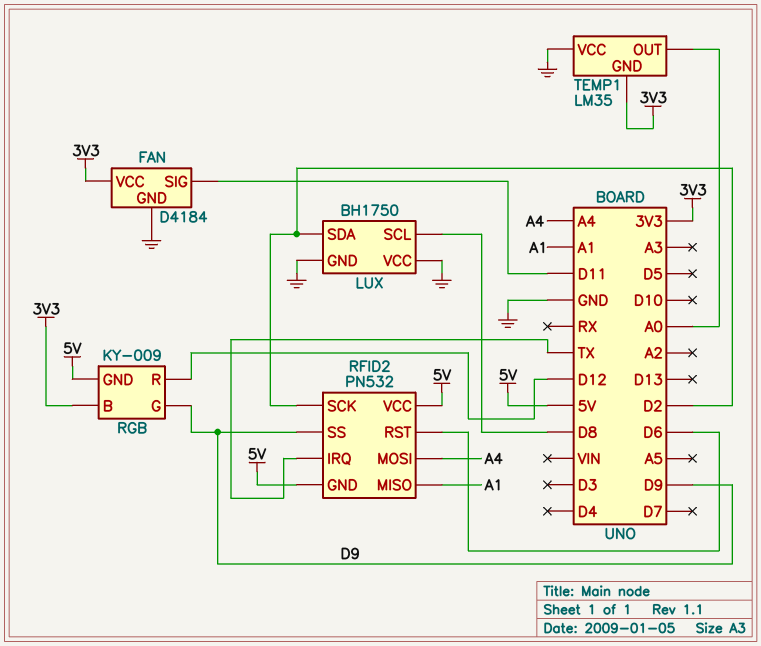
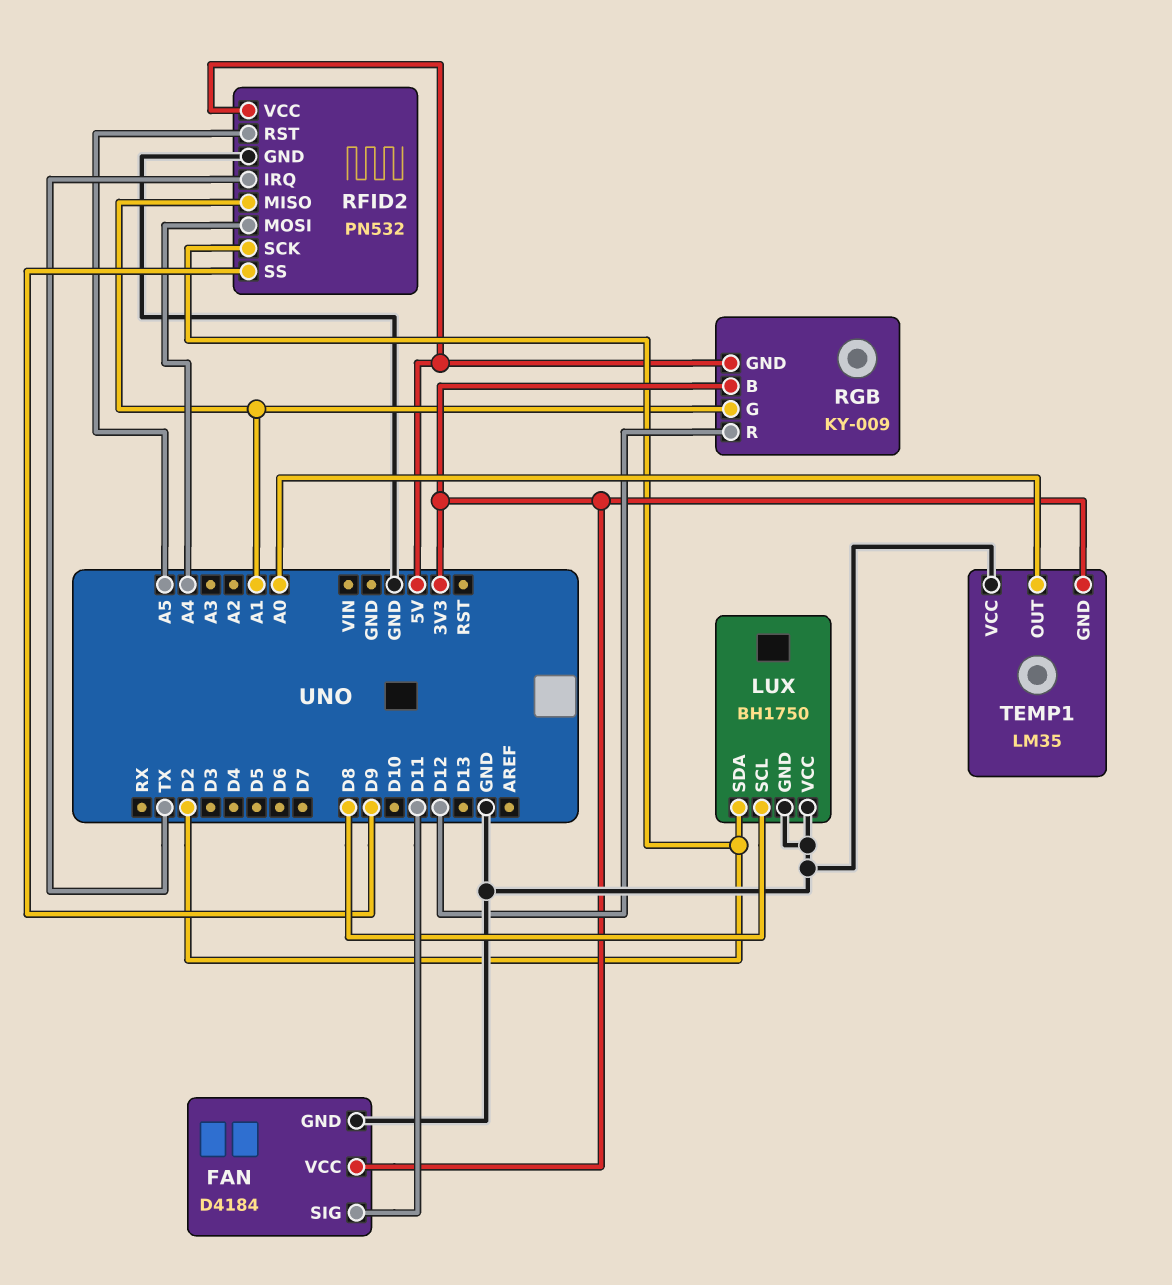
RFID2 pin GND: 5V -> GND
RFID2 pin RST: D6 -> A5
RGB pin G: D9 -> A1

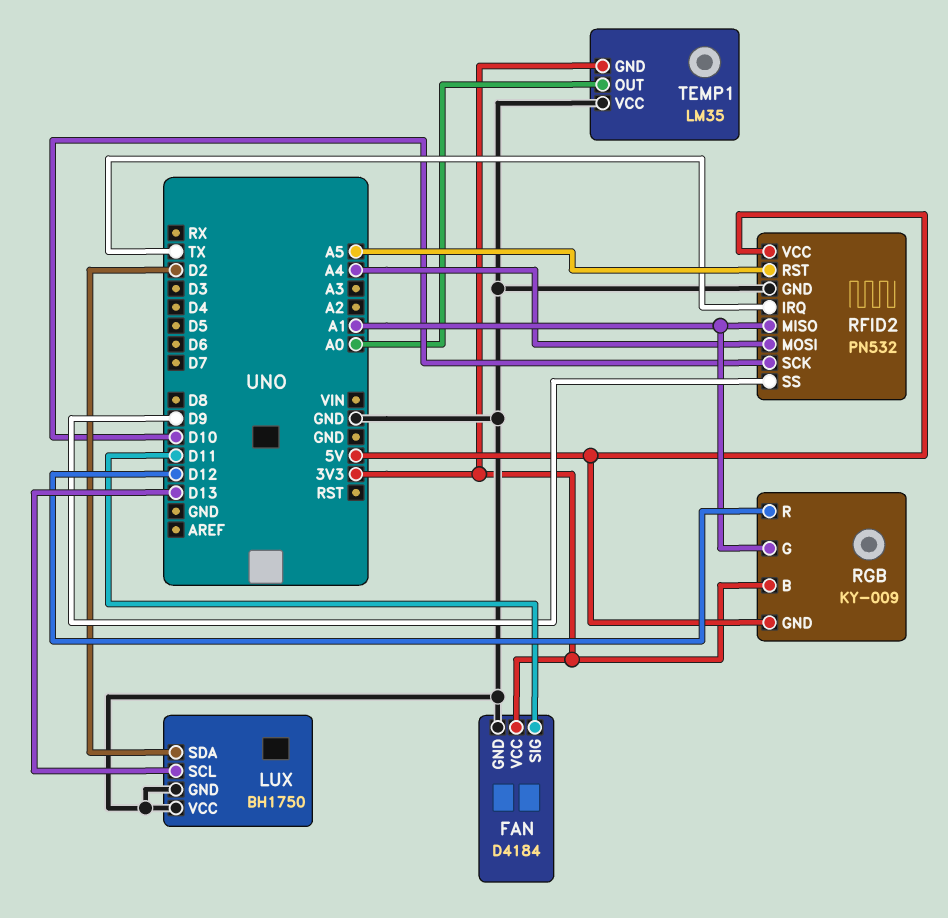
LUX pin SCL: D8 -> D13
RFID2 pin SCK: D2 -> D10

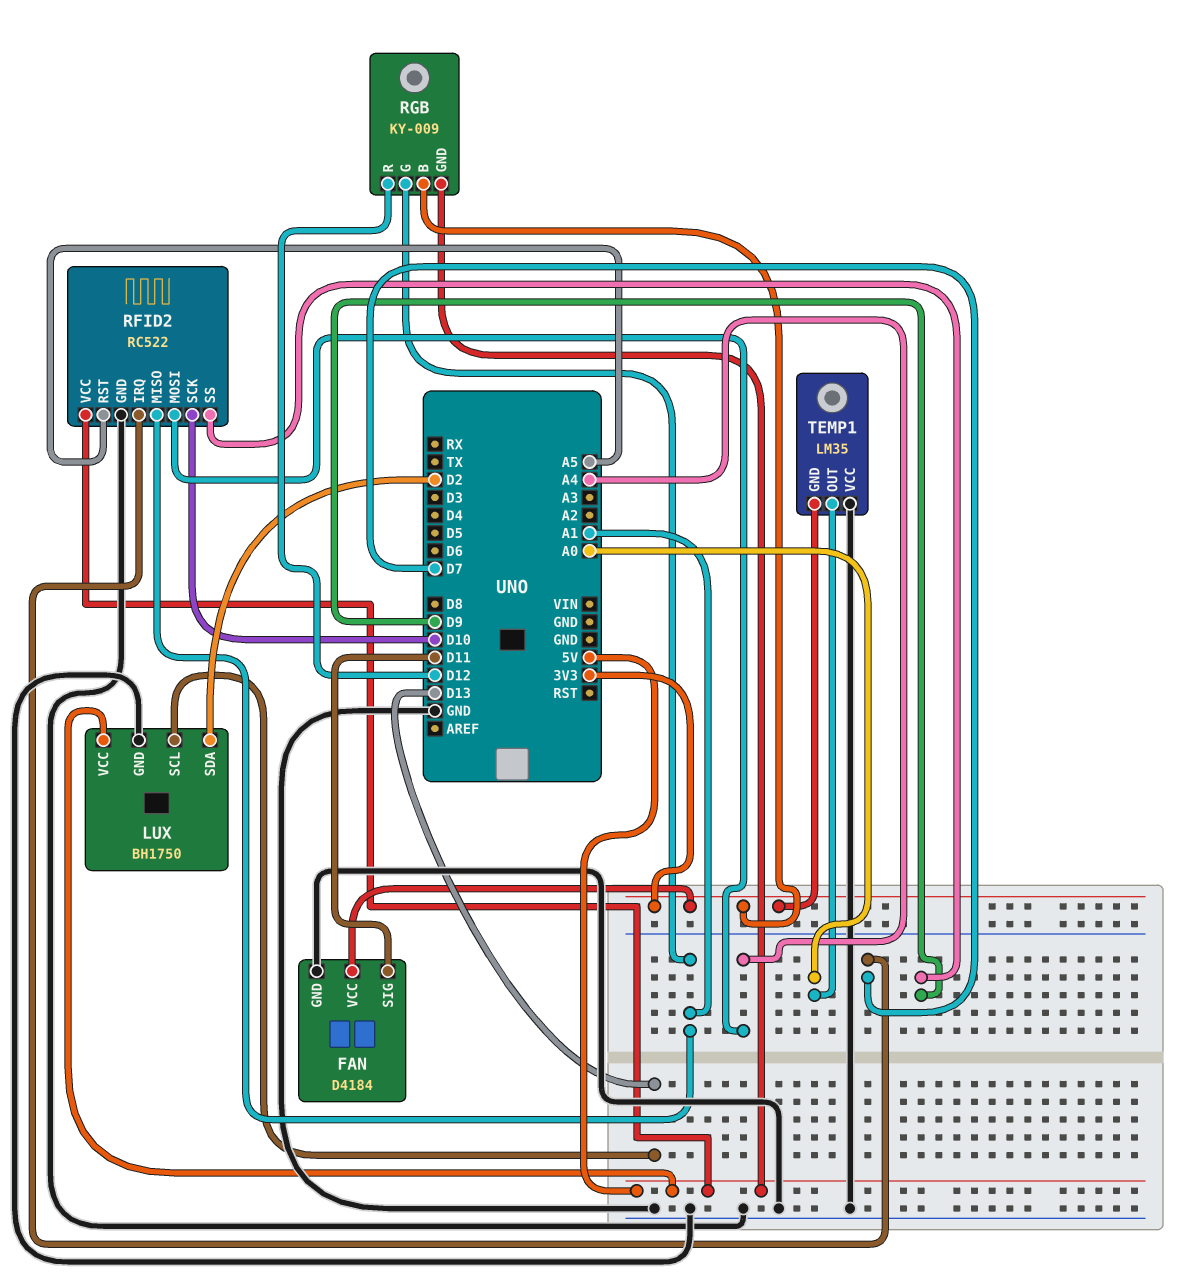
LUX pin VCC: GND -> 5V
RFID2: PN532 -> RC522
RFID2 pin IRQ: TX -> D7

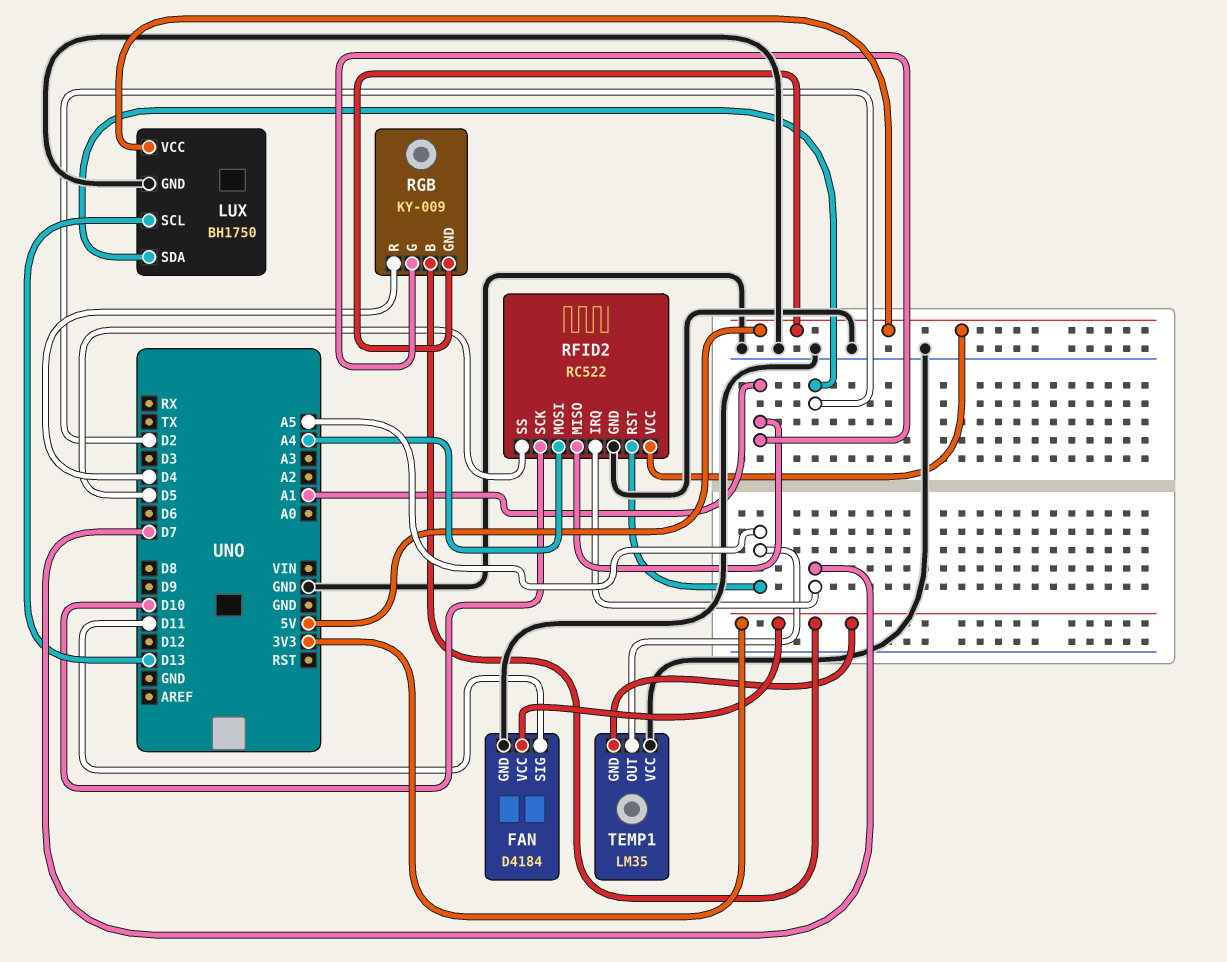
RFID2 pin SS: D9 -> D5
RGB pin R: D12 -> D4
TEMP1 pin OUT: A0 -> A5

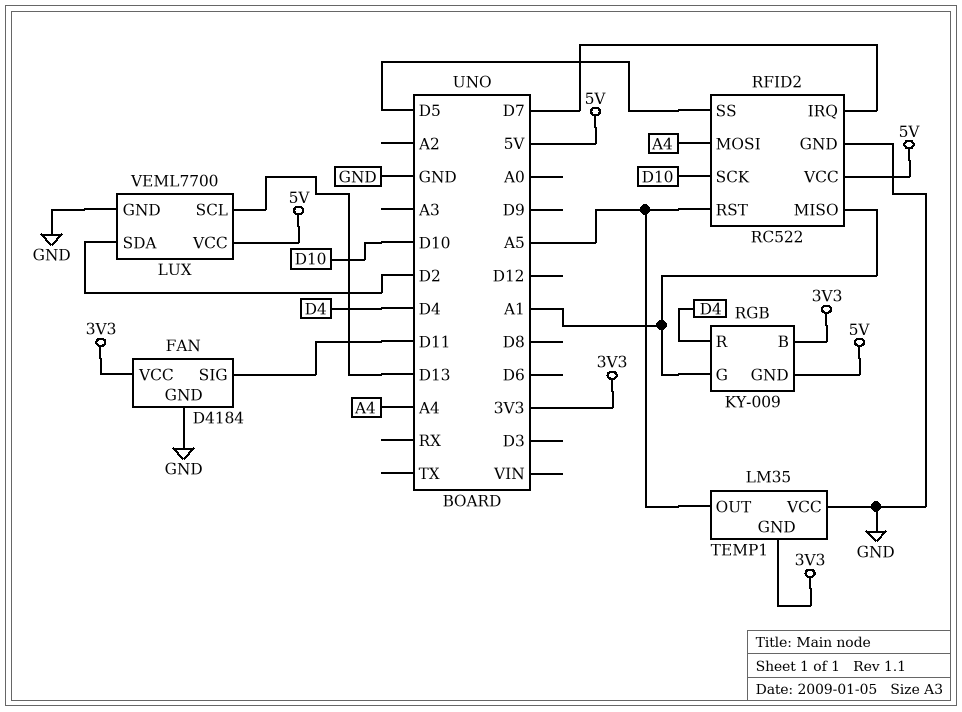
LUX: BH1750 -> VEML7700

